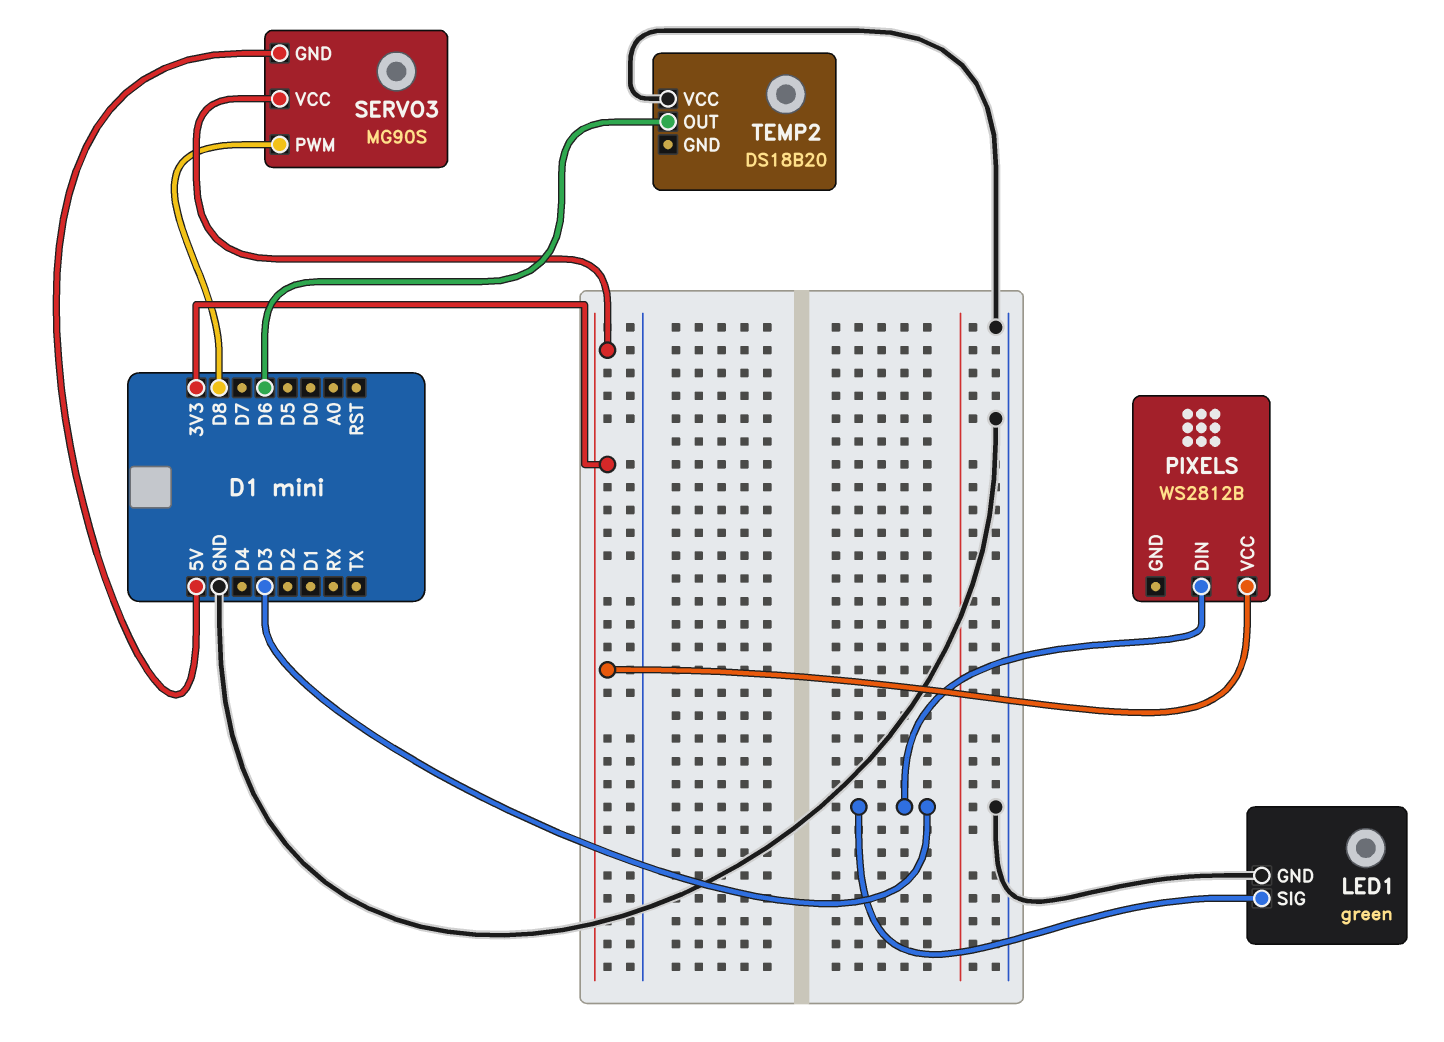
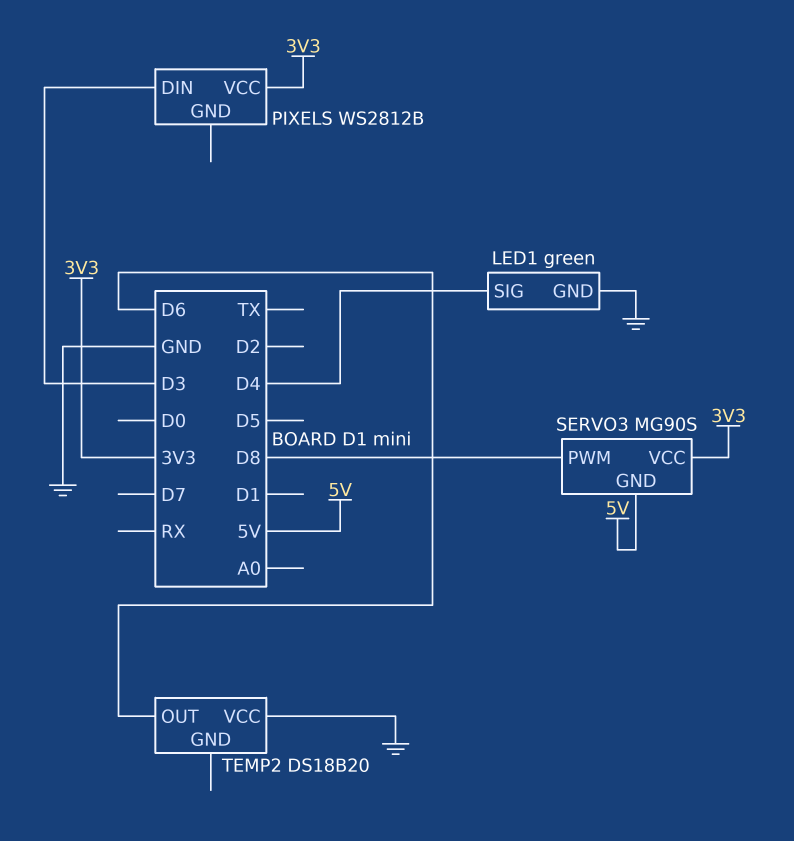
LED1 pin SIG: D3 -> D4

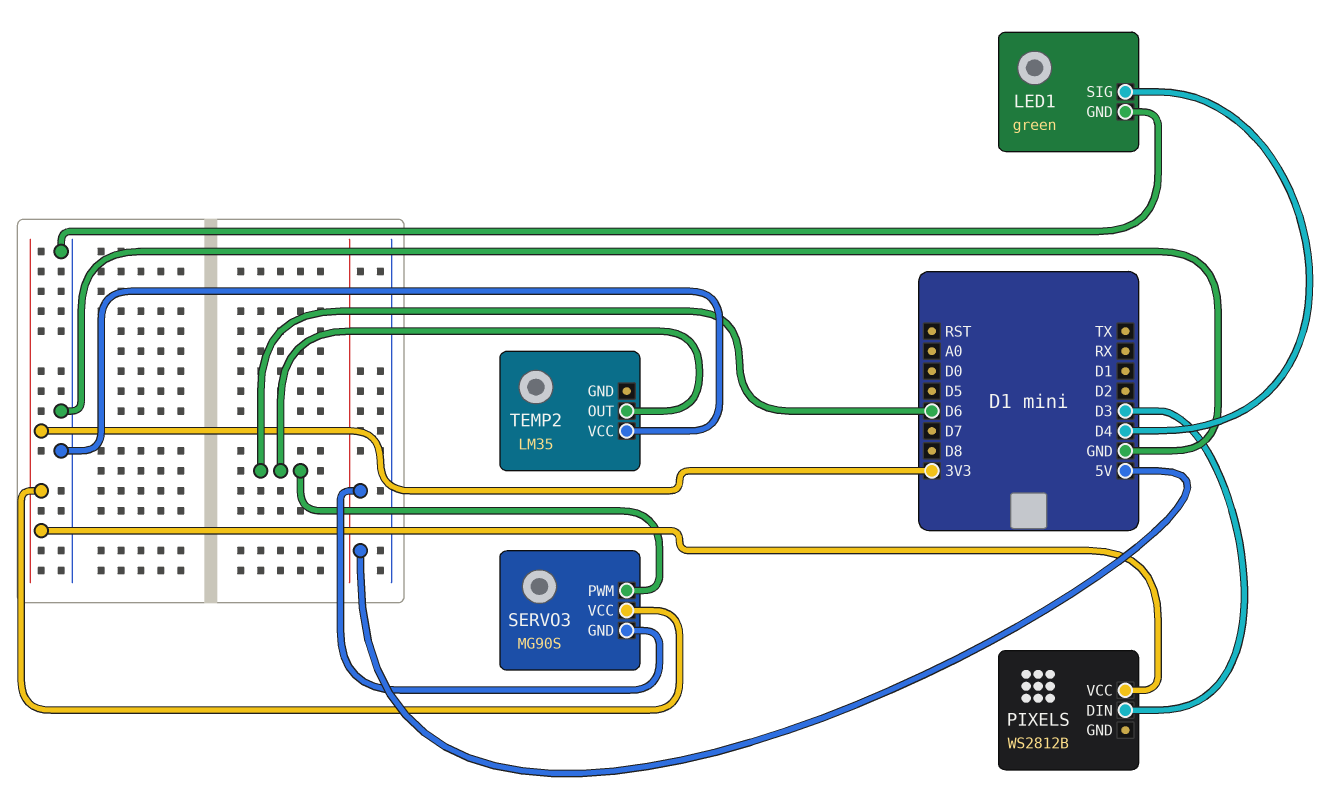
SERVO3 pin PWM: D8 -> D6
TEMP2: DS18B20 -> LM35

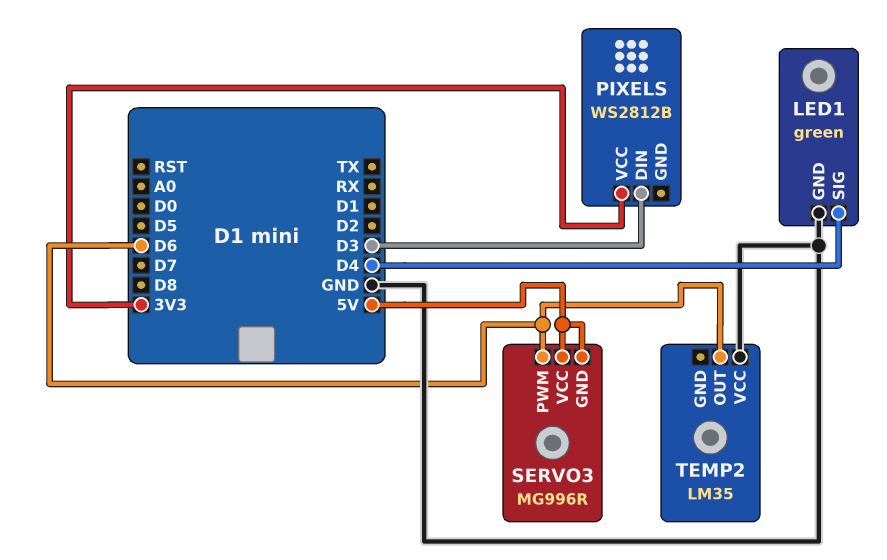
SERVO3: MG90S -> MG996R
SERVO3 pin VCC: 3V3 -> 5V

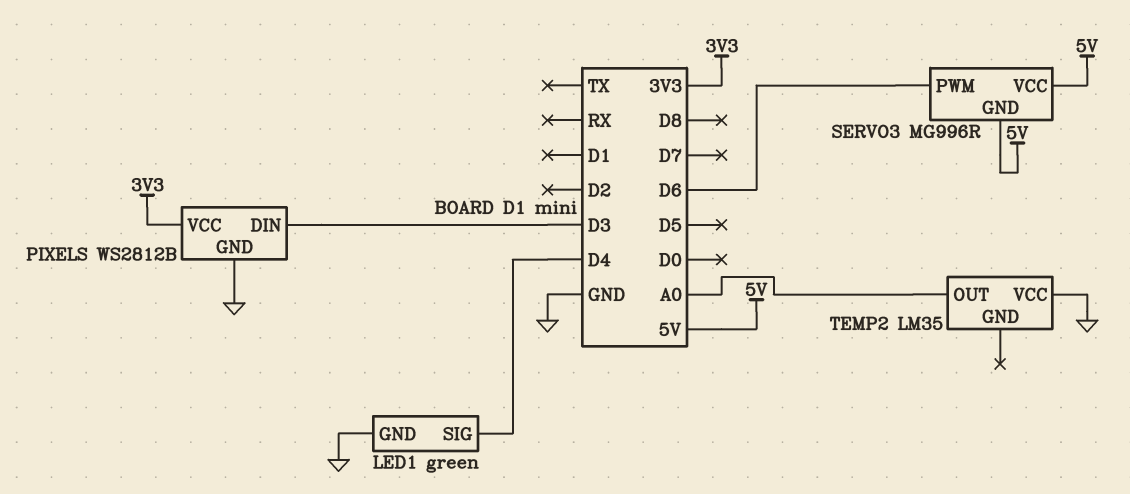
PIXELS pin GND: none -> GND
TEMP2 pin OUT: D6 -> A0

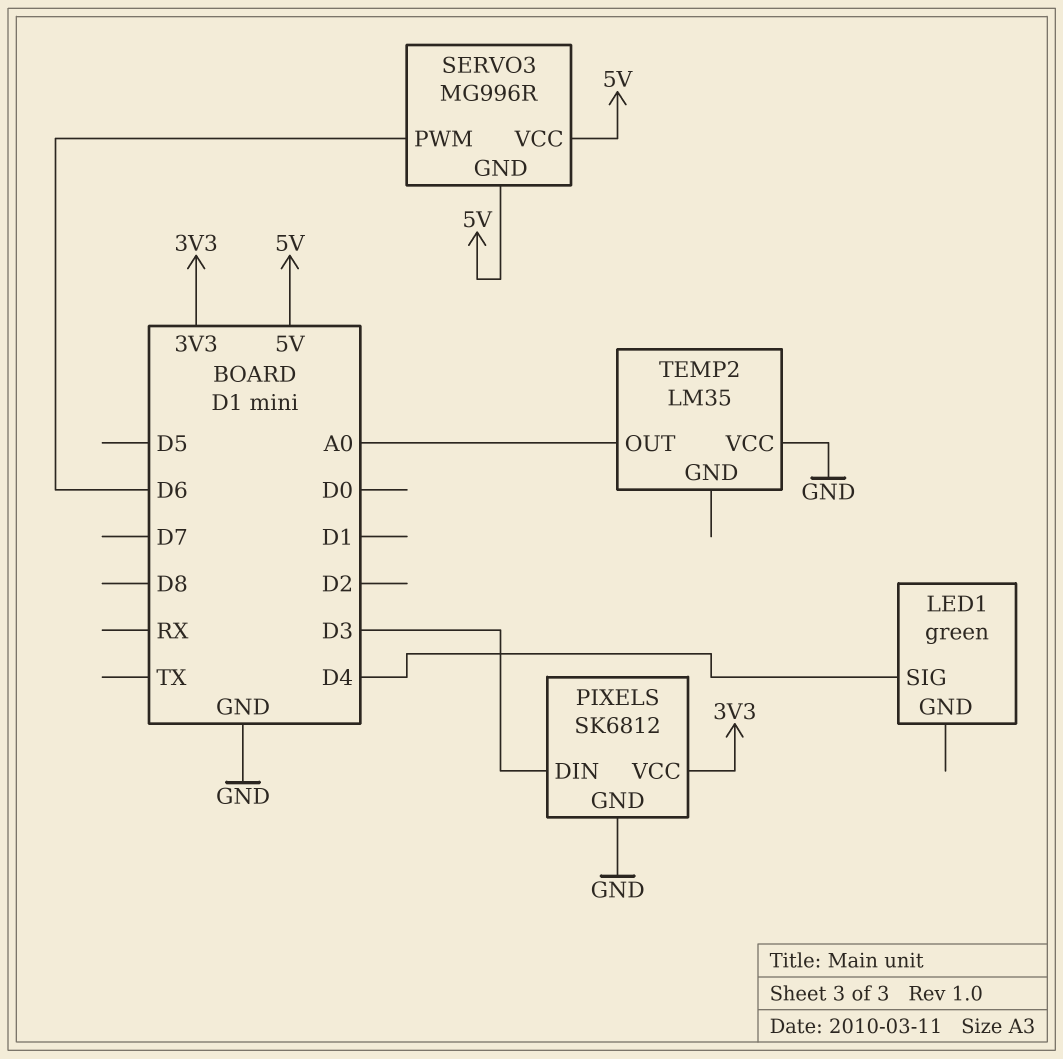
LED1 pin GND: GND -> none
PIXELS: WS2812B -> SK6812

